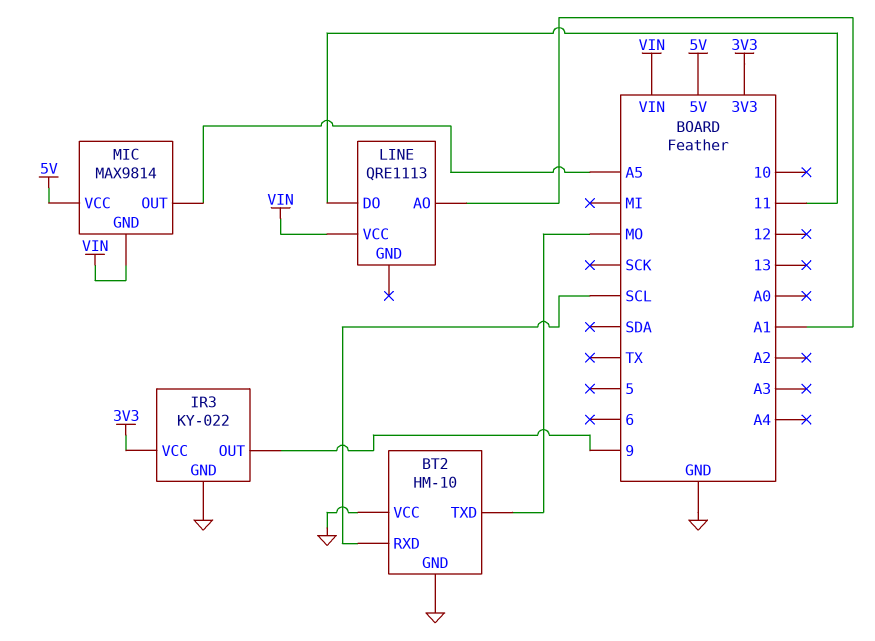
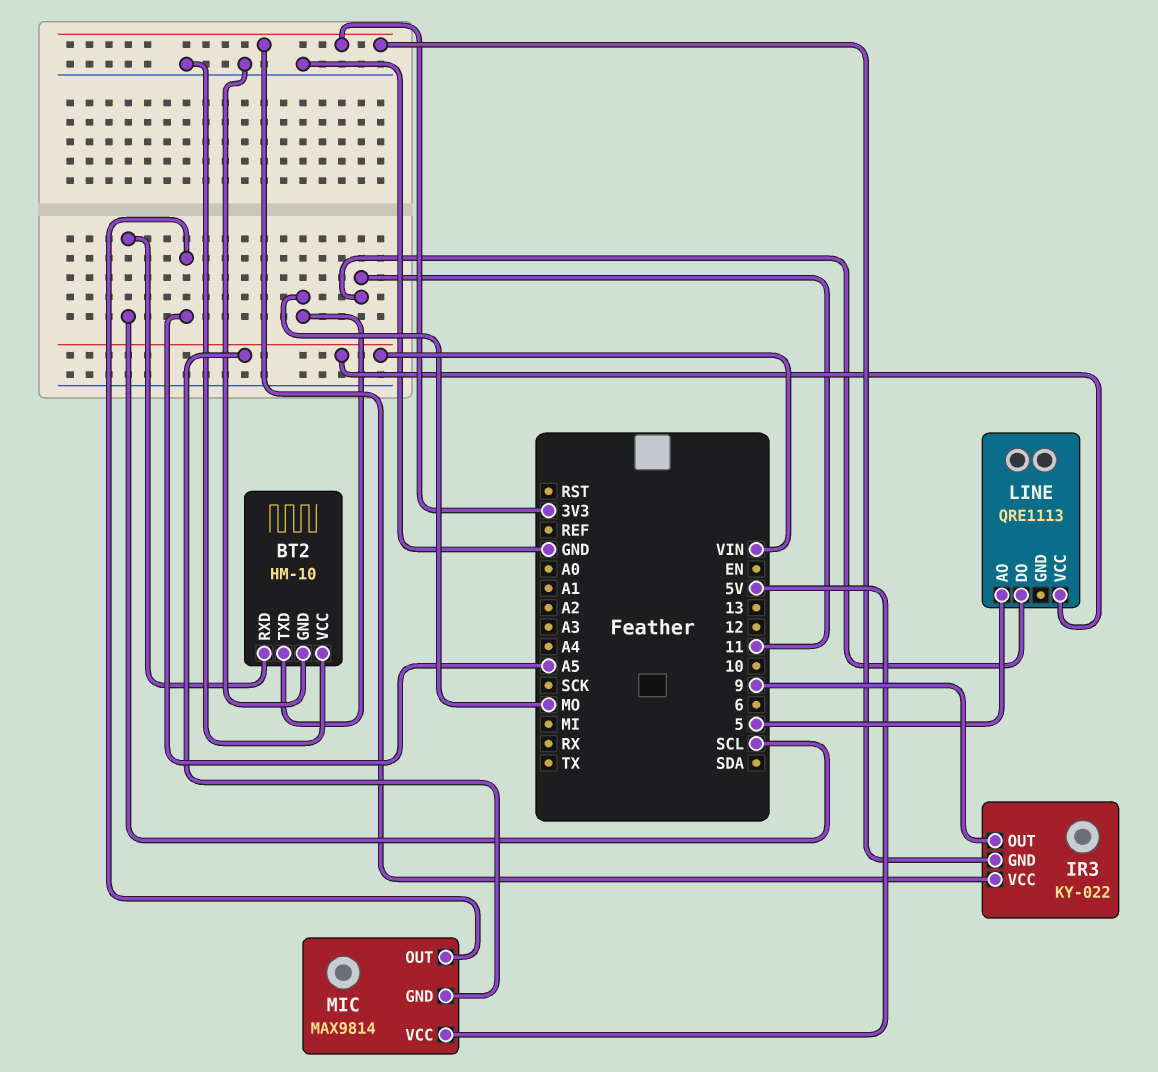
IR3 pin GND: GND -> 3V3
LINE pin AO: A1 -> 5

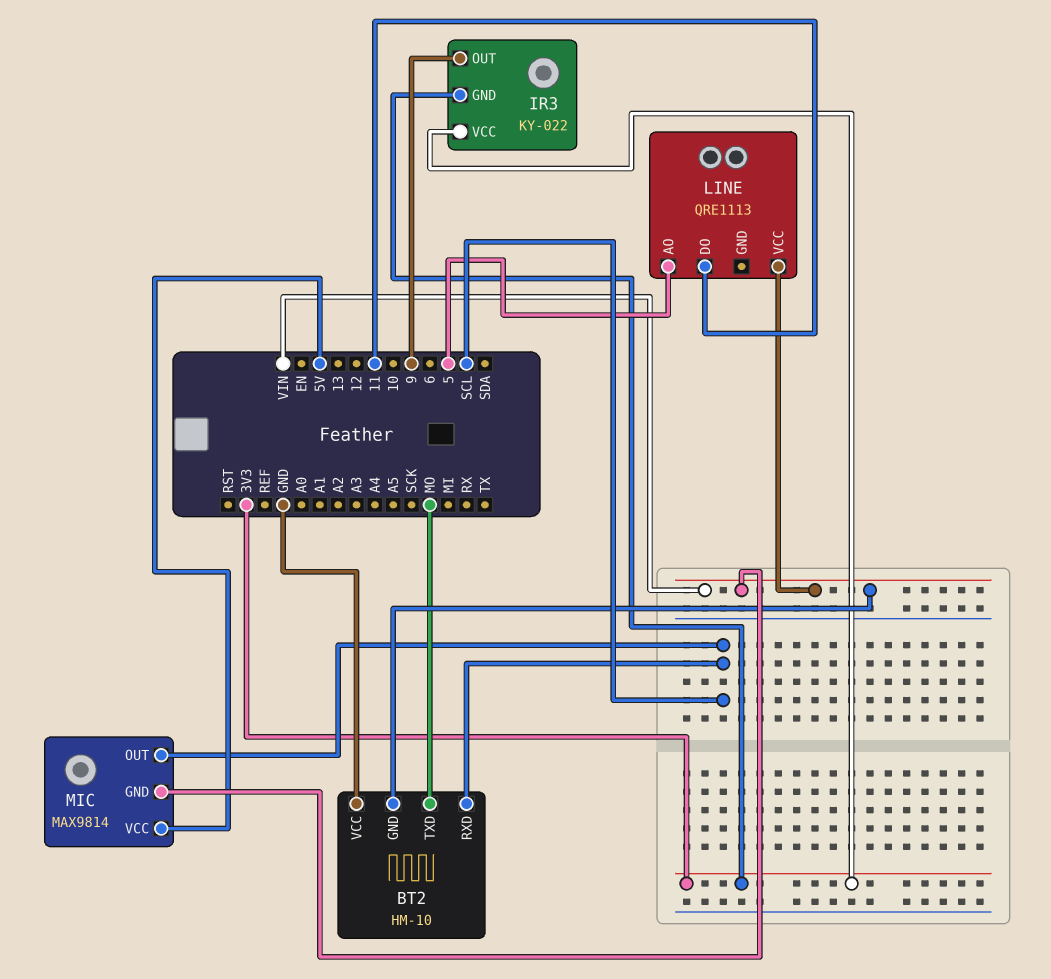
BT2 pin GND: GND -> VIN
MIC pin OUT: A5 -> SCL

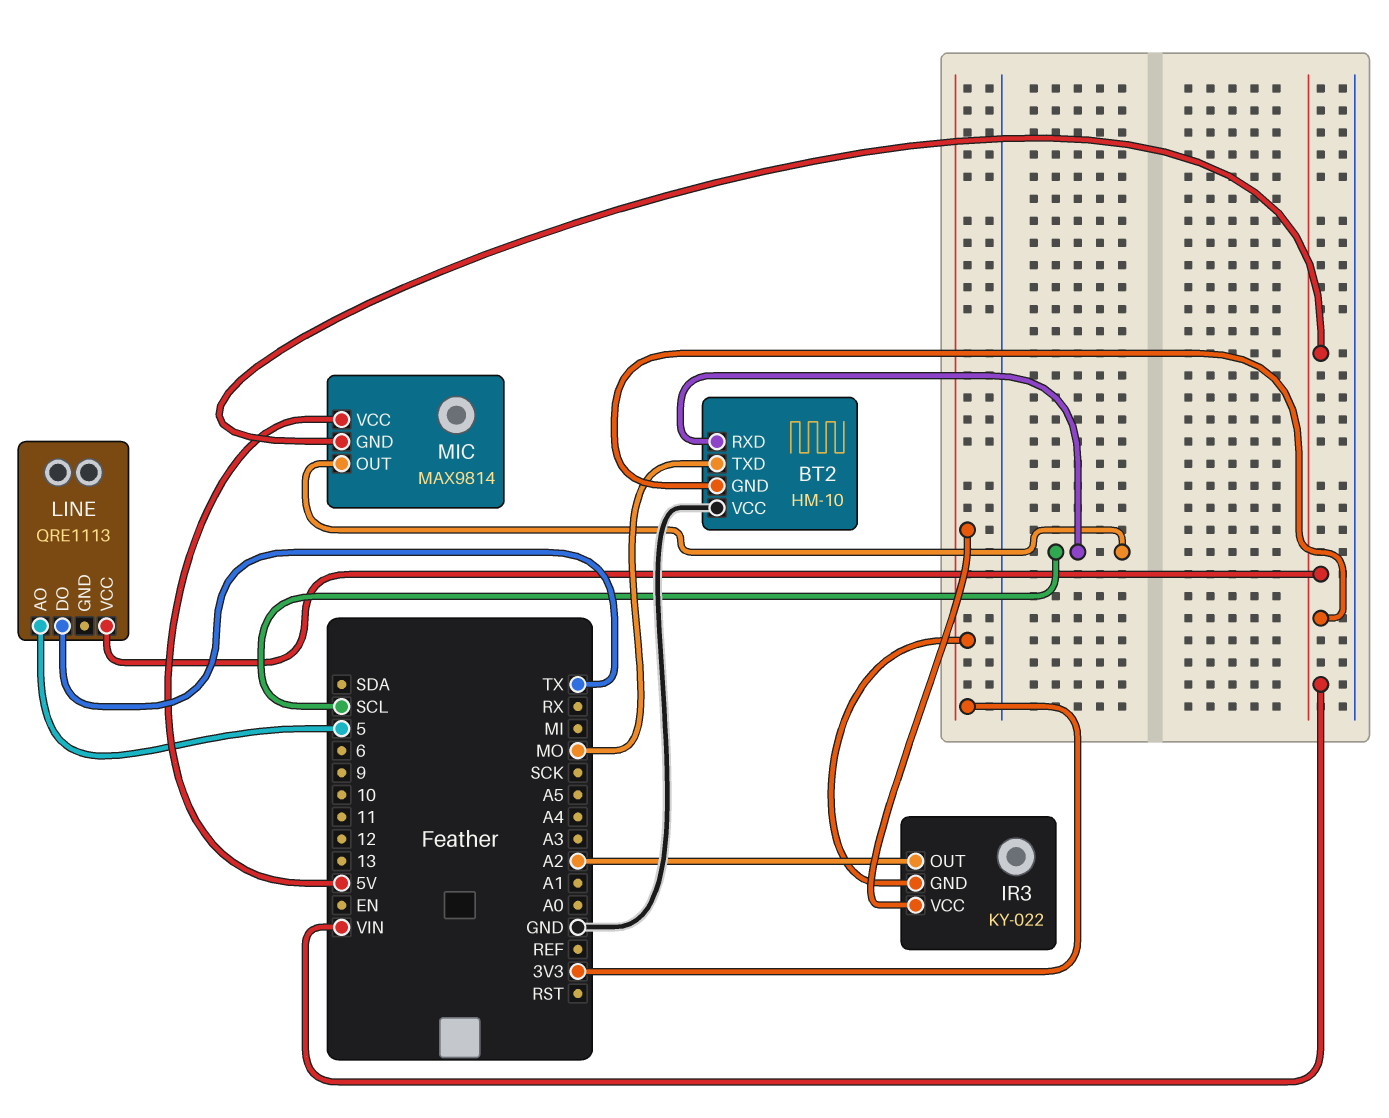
IR3 pin OUT: 9 -> A2
LINE pin DO: 11 -> TX

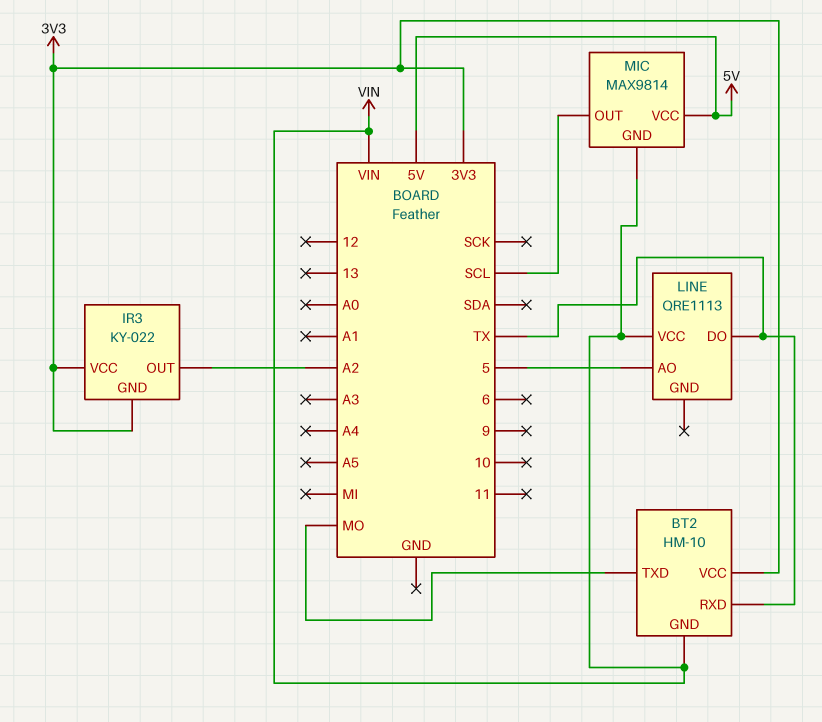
BT2 pin RXD: SCL -> TX
BT2 pin VCC: GND -> 3V3

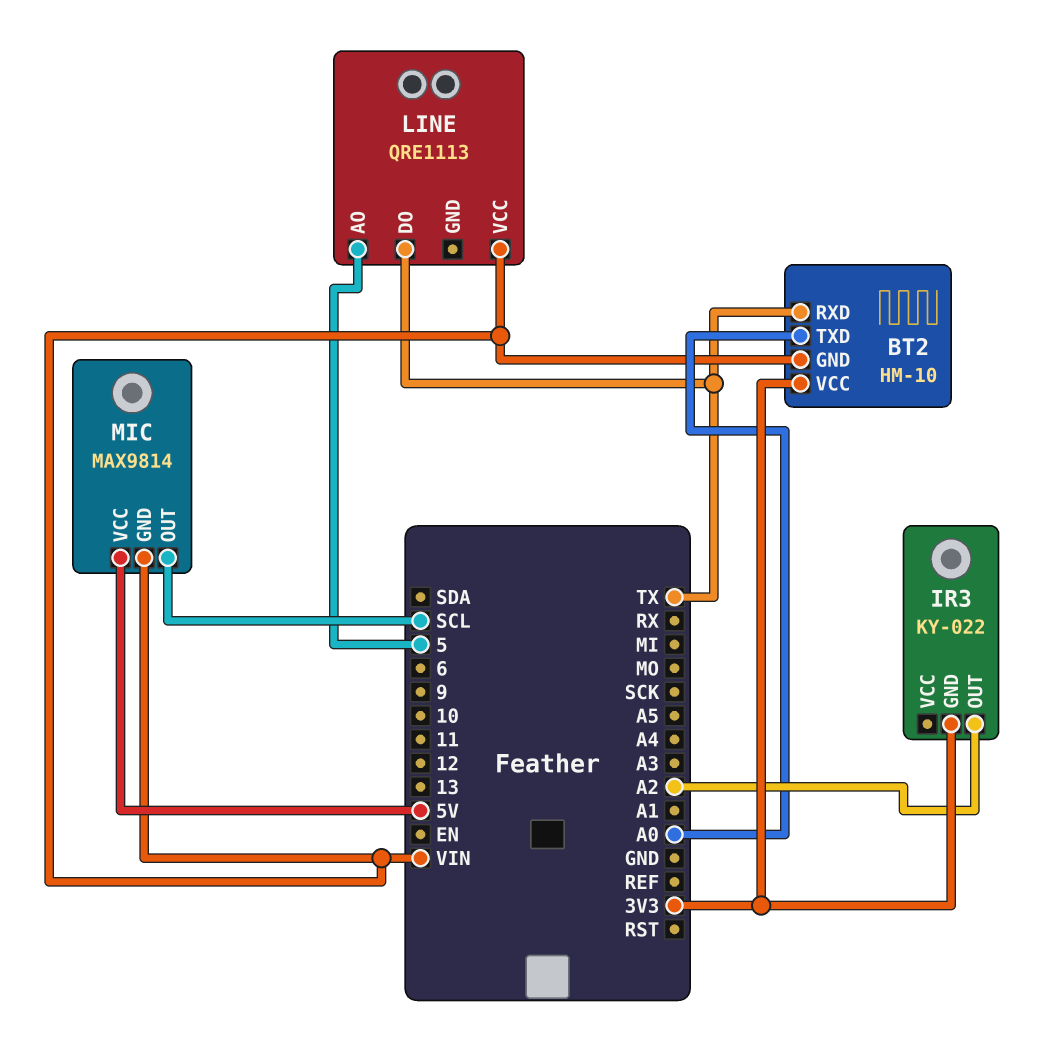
BT2 pin TXD: MO -> A0
IR3 pin VCC: 3V3 -> none

